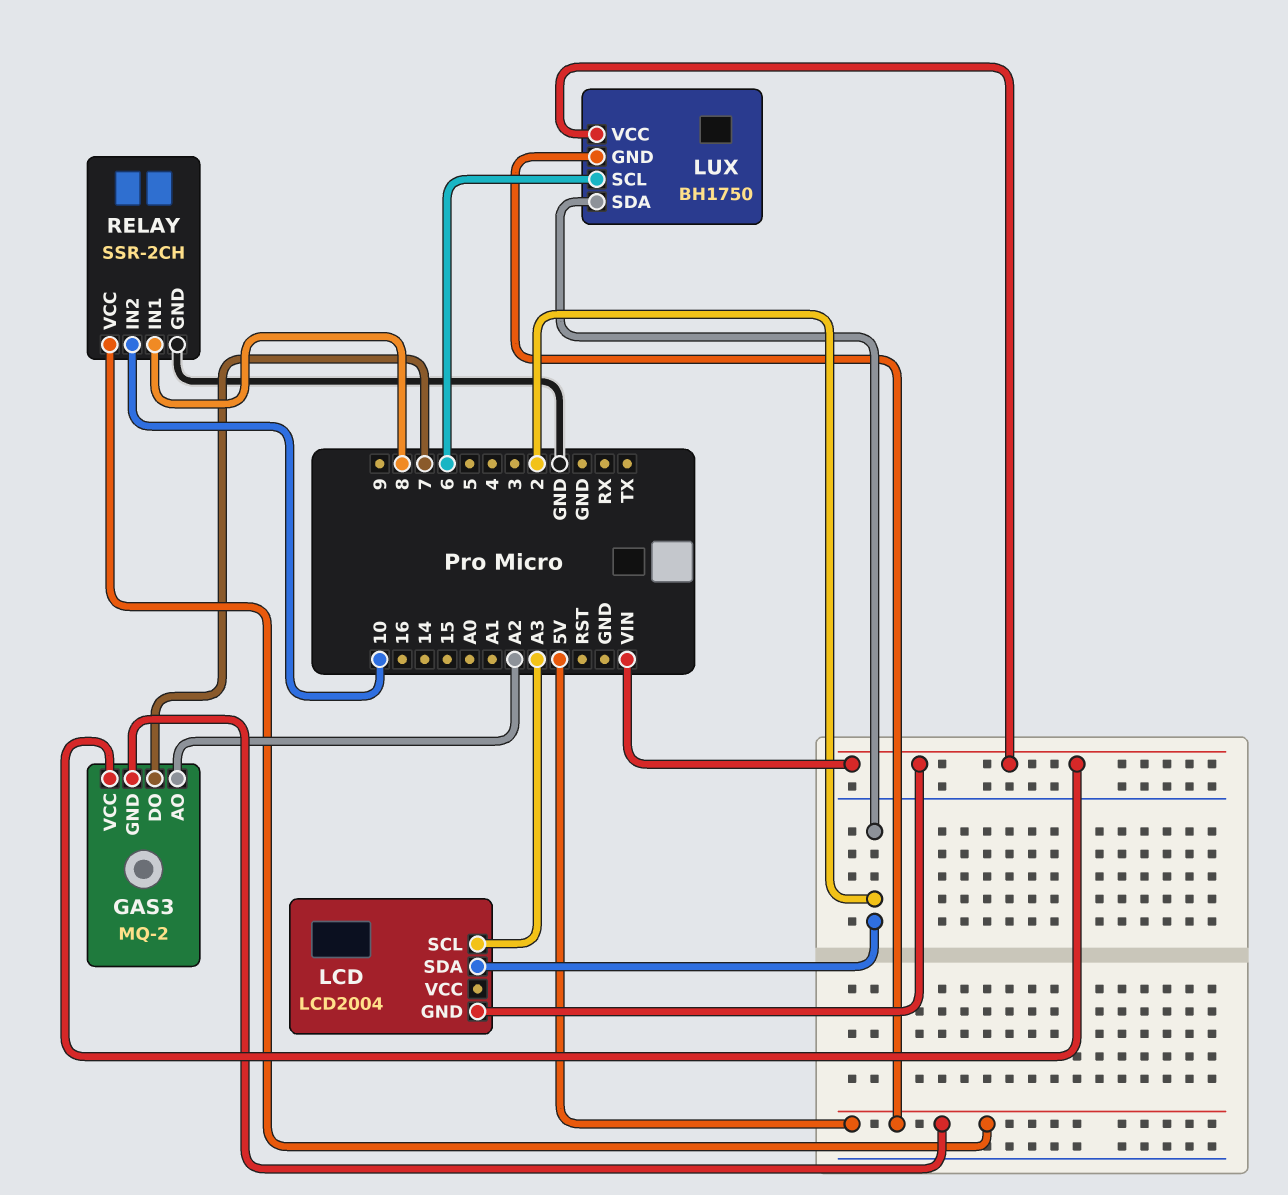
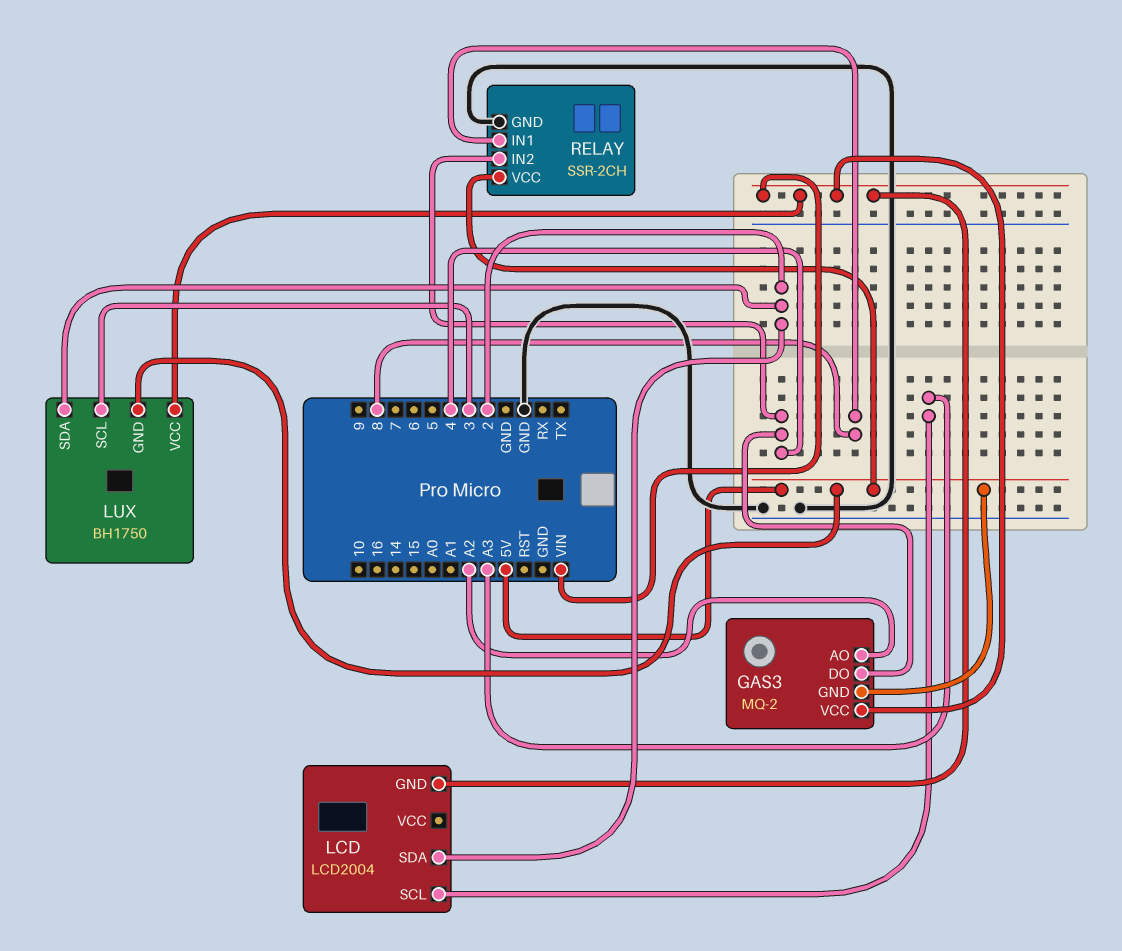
GAS3 pin DO: 7 -> 4
LUX pin SCL: 6 -> 3
RELAY pin IN2: 10 -> 4

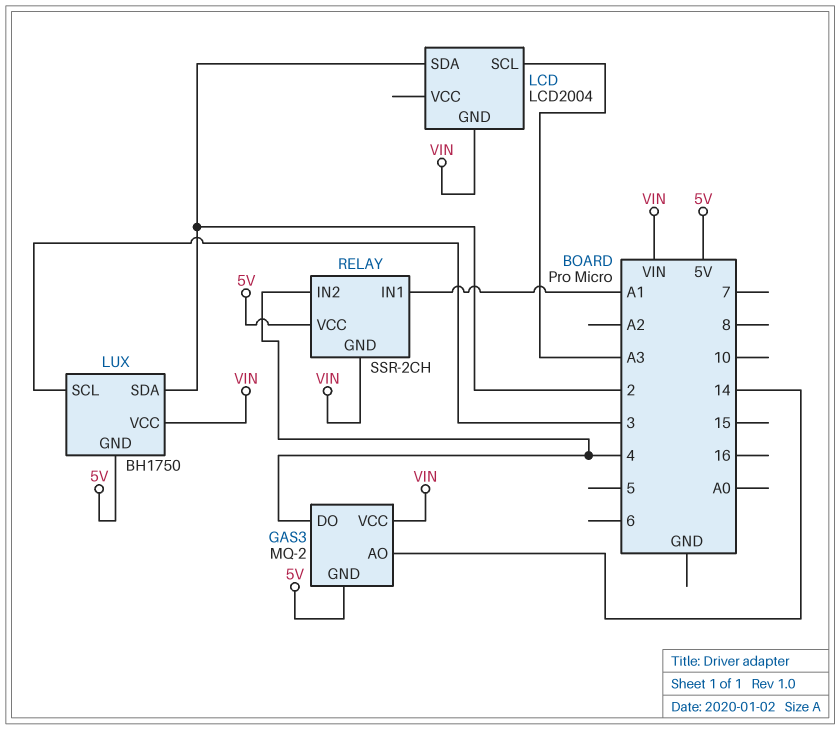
GAS3 pin AO: A2 -> 14
RELAY pin GND: GND -> VIN
RELAY pin IN1: 8 -> A1

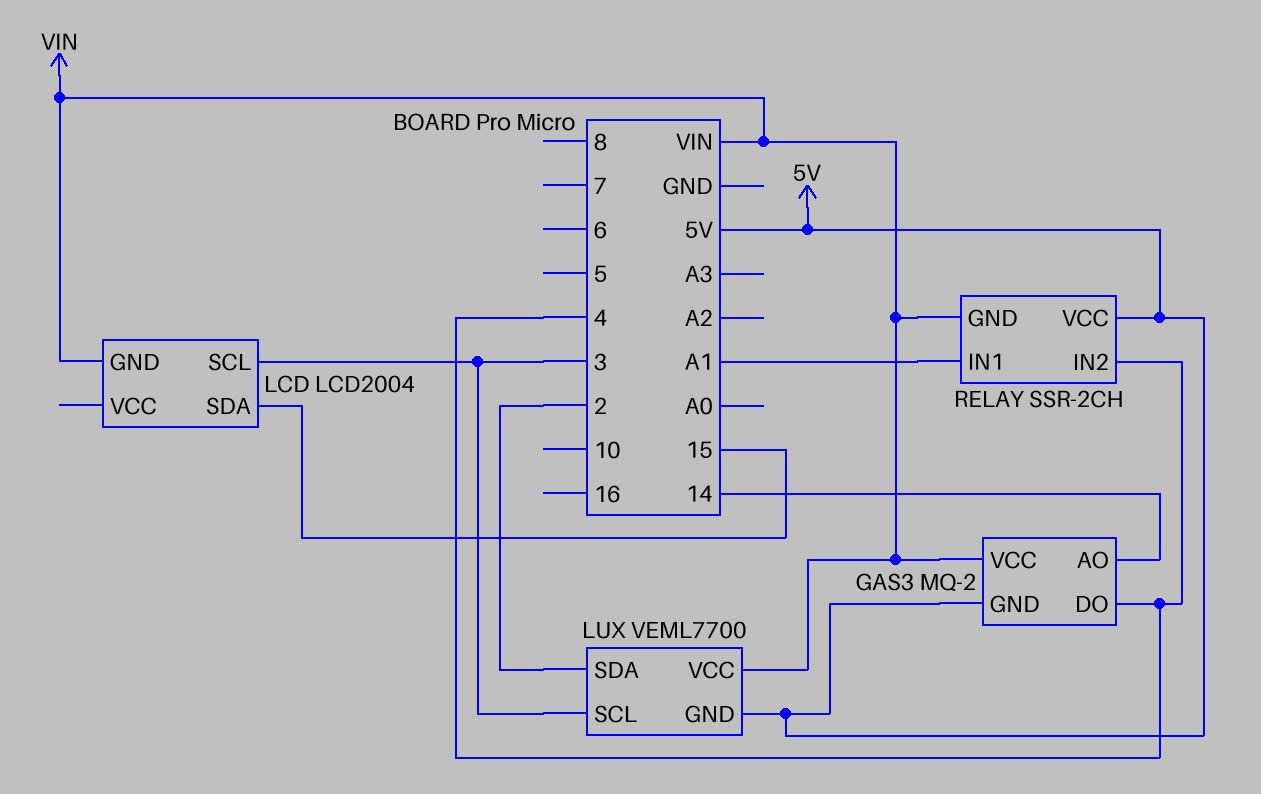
LCD pin SCL: A3 -> 3
LCD pin SDA: 2 -> 15
LUX: BH1750 -> VEML7700

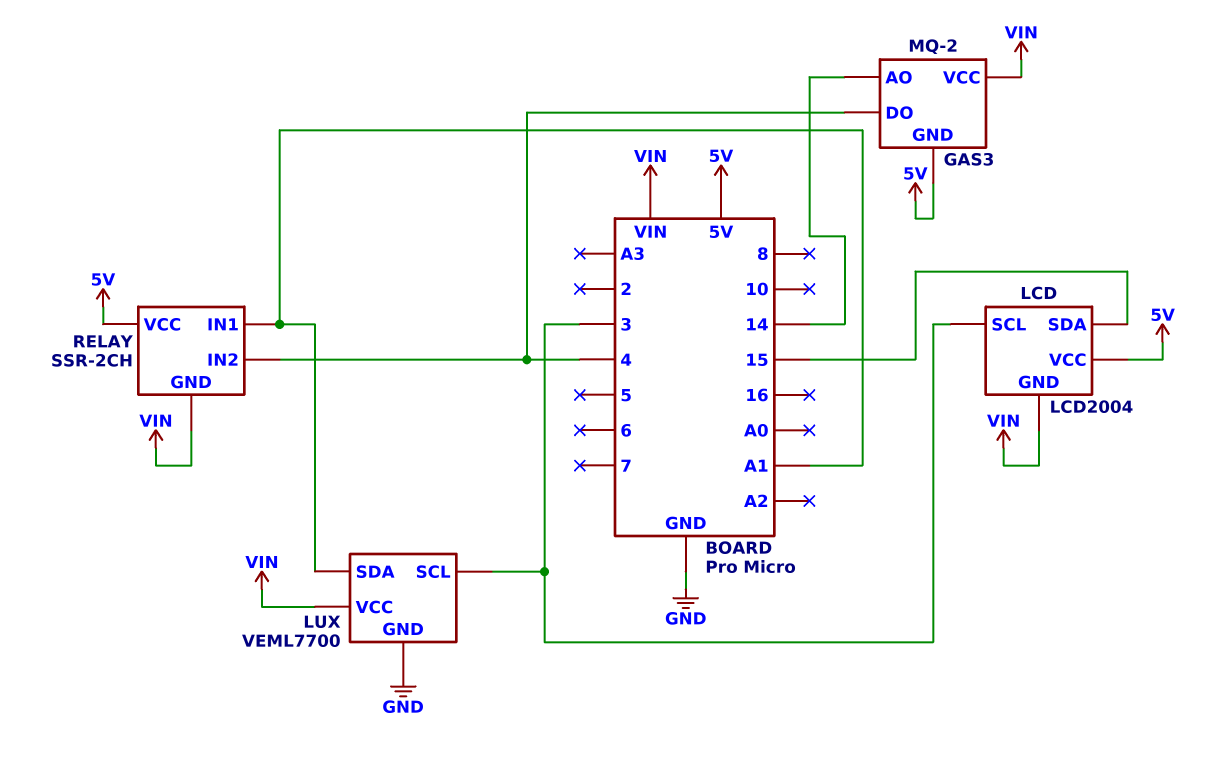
LCD pin VCC: none -> 5V
LUX pin GND: 5V -> GND
LUX pin SDA: 2 -> A1

